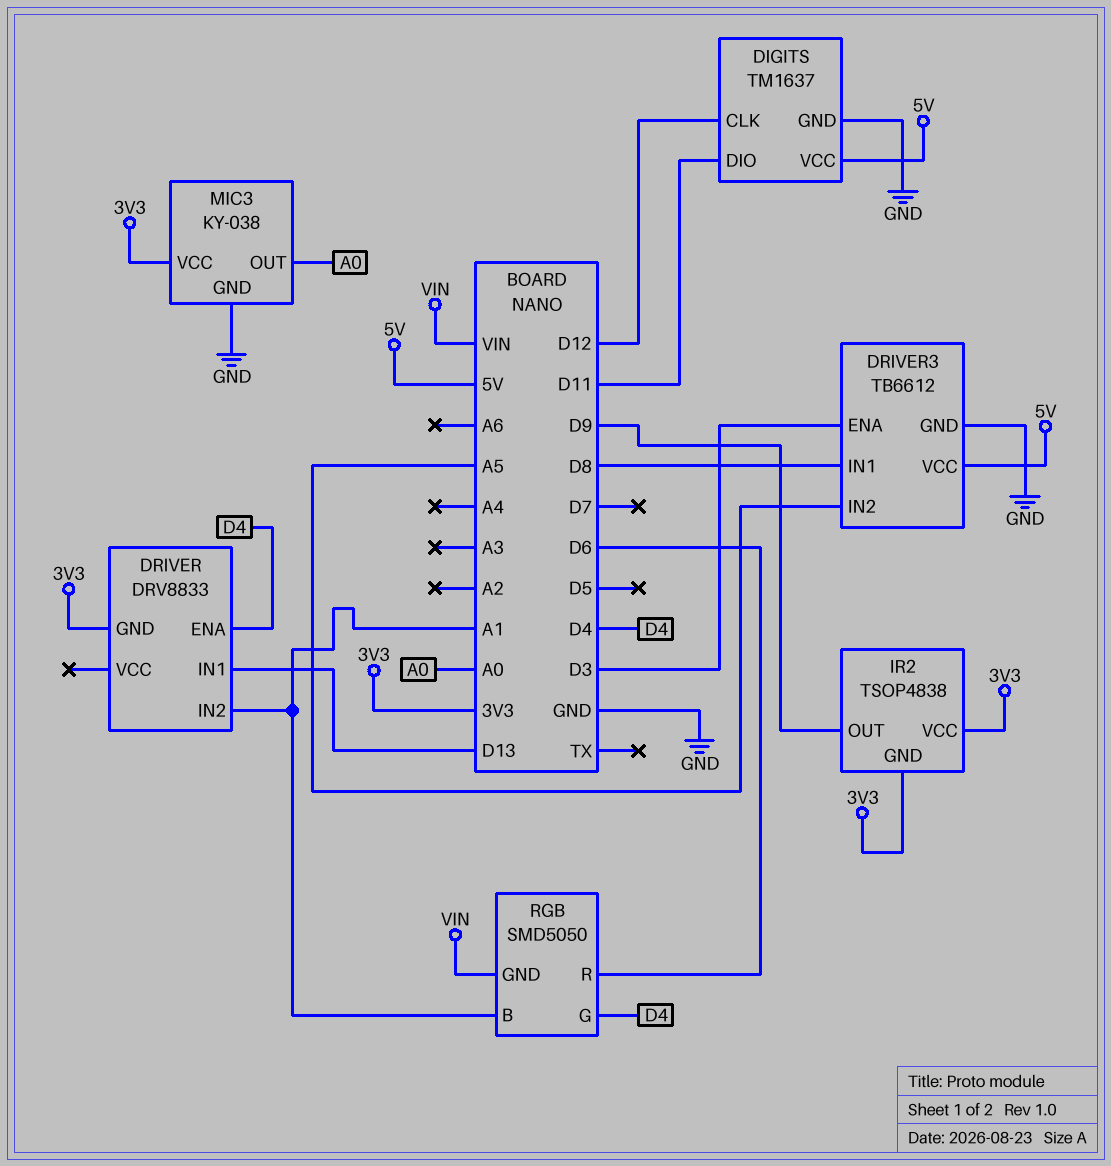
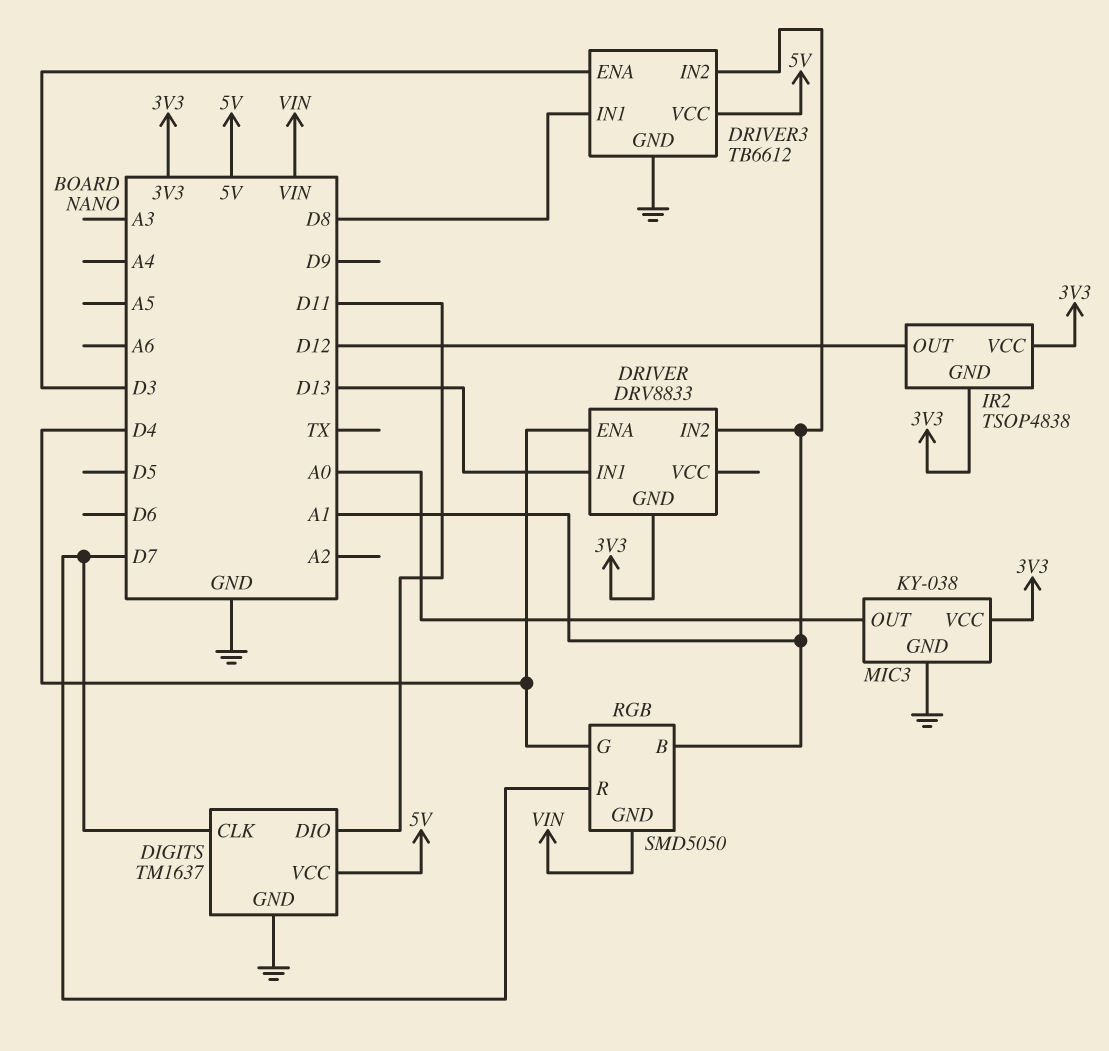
DIGITS pin CLK: D12 -> D7
DRIVER3 pin IN2: A5 -> A1
IR2 pin OUT: D9 -> D12
RGB pin R: D6 -> D7

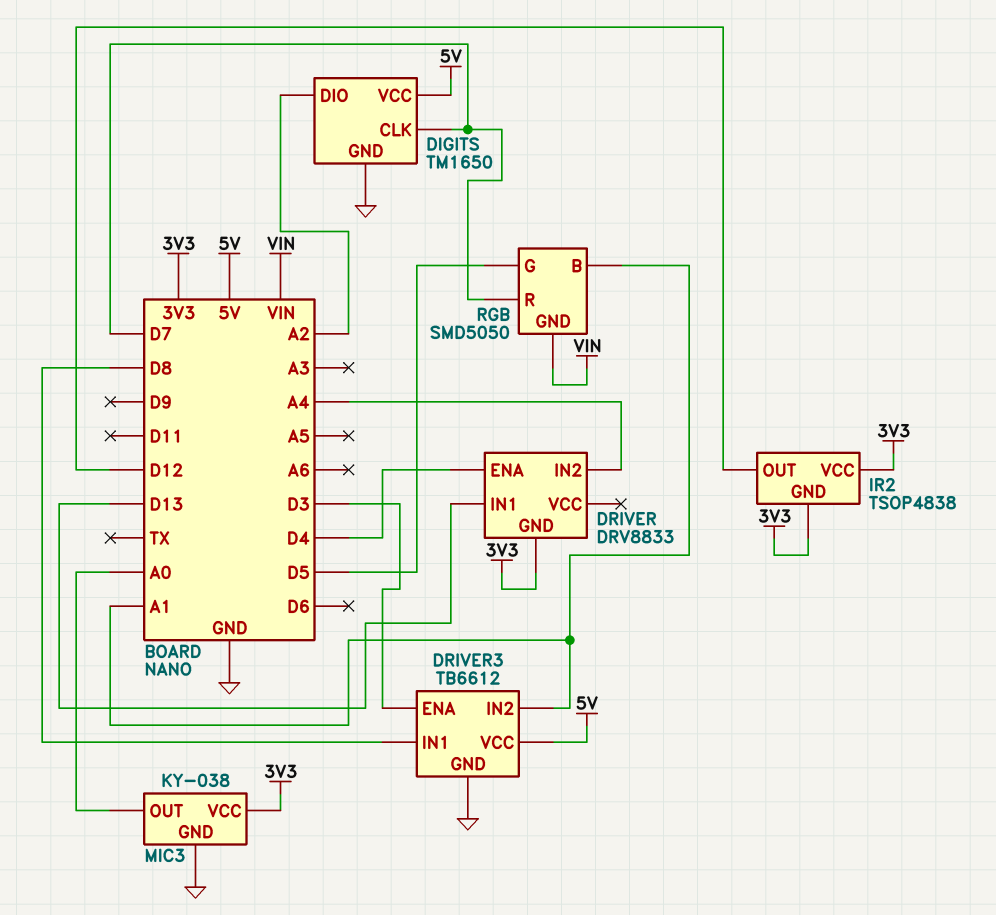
DIGITS: TM1637 -> TM1650
DIGITS pin DIO: D11 -> A2
DRIVER pin IN2: A1 -> A4
RGB pin G: D4 -> D5

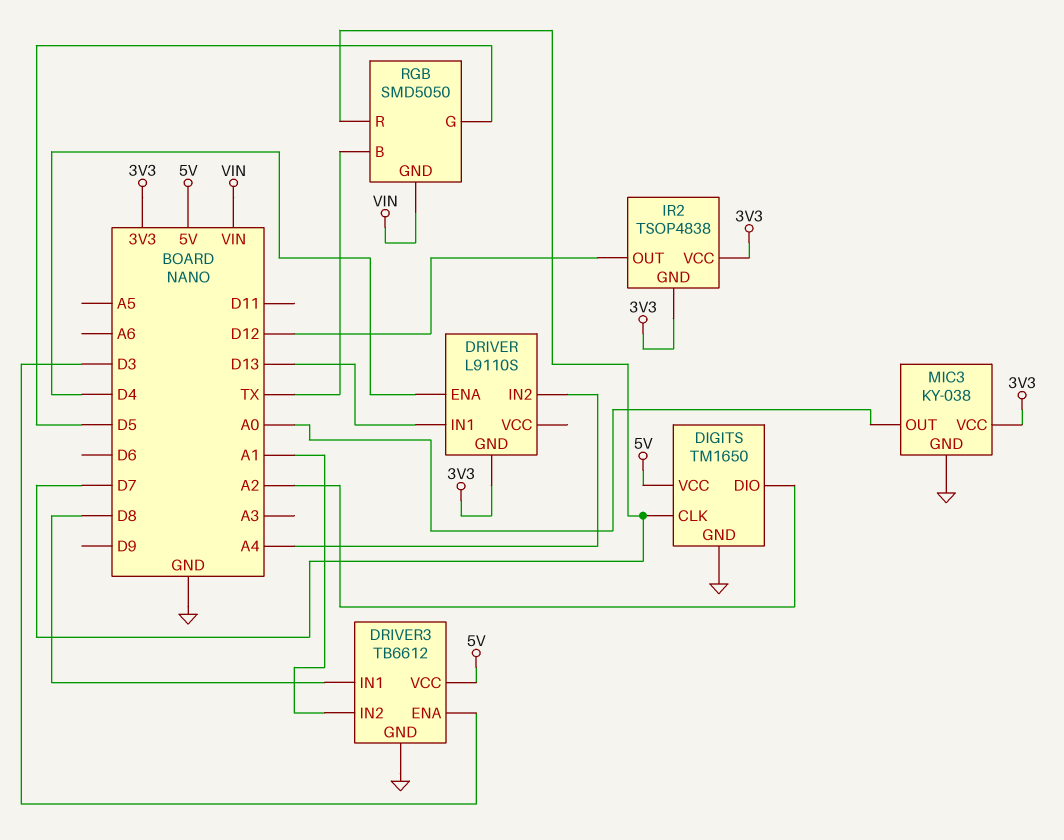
DRIVER: DRV8833 -> L9110S
RGB pin B: A1 -> TX

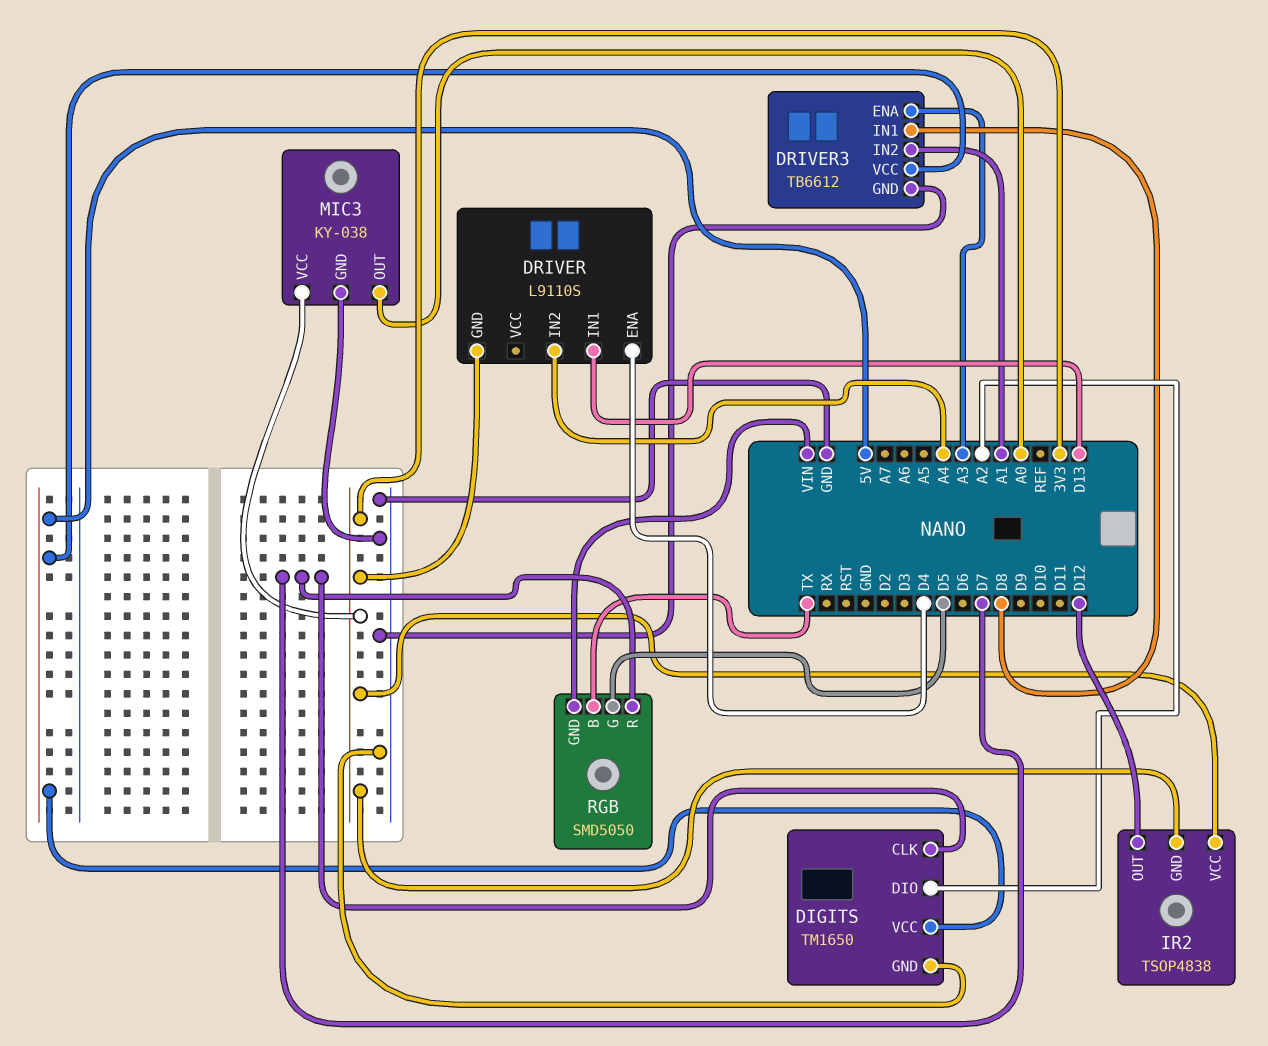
DRIVER3 pin ENA: D3 -> A3

